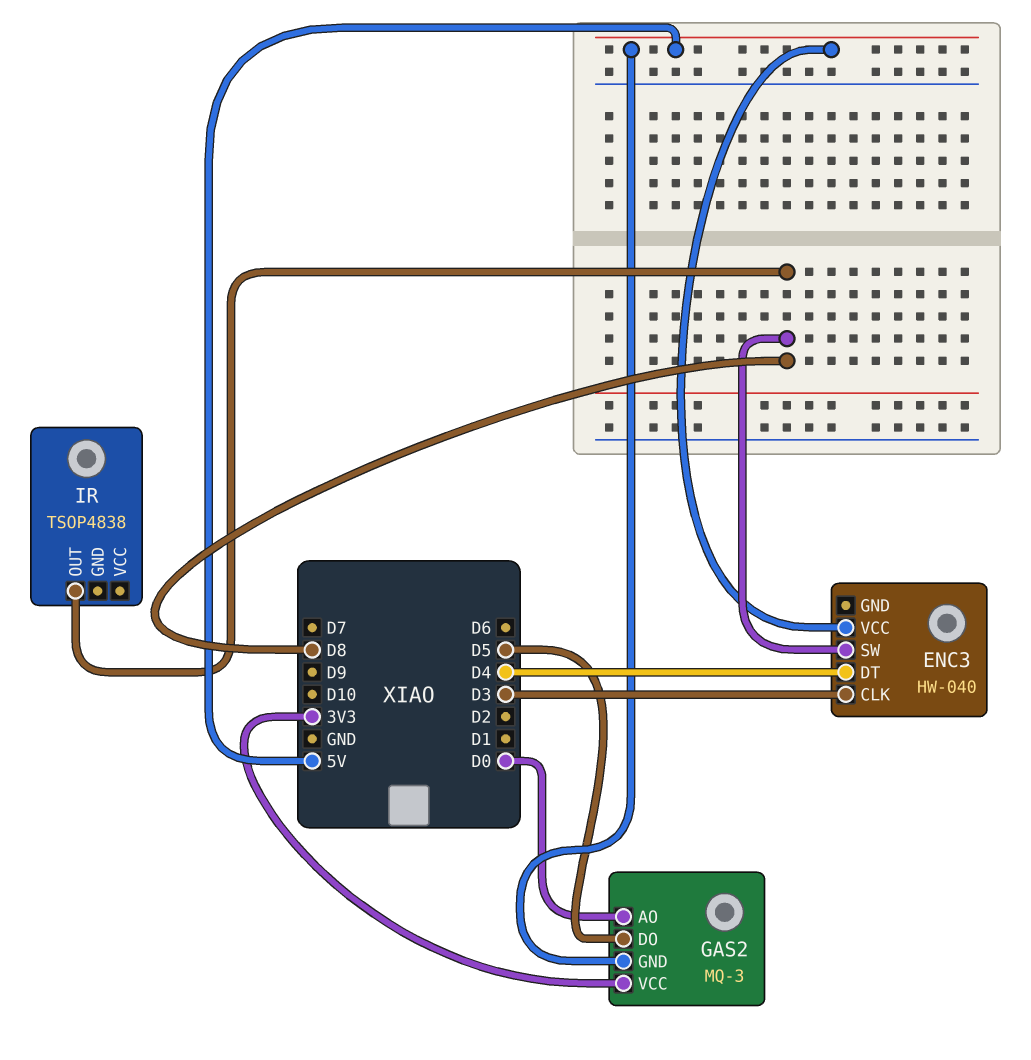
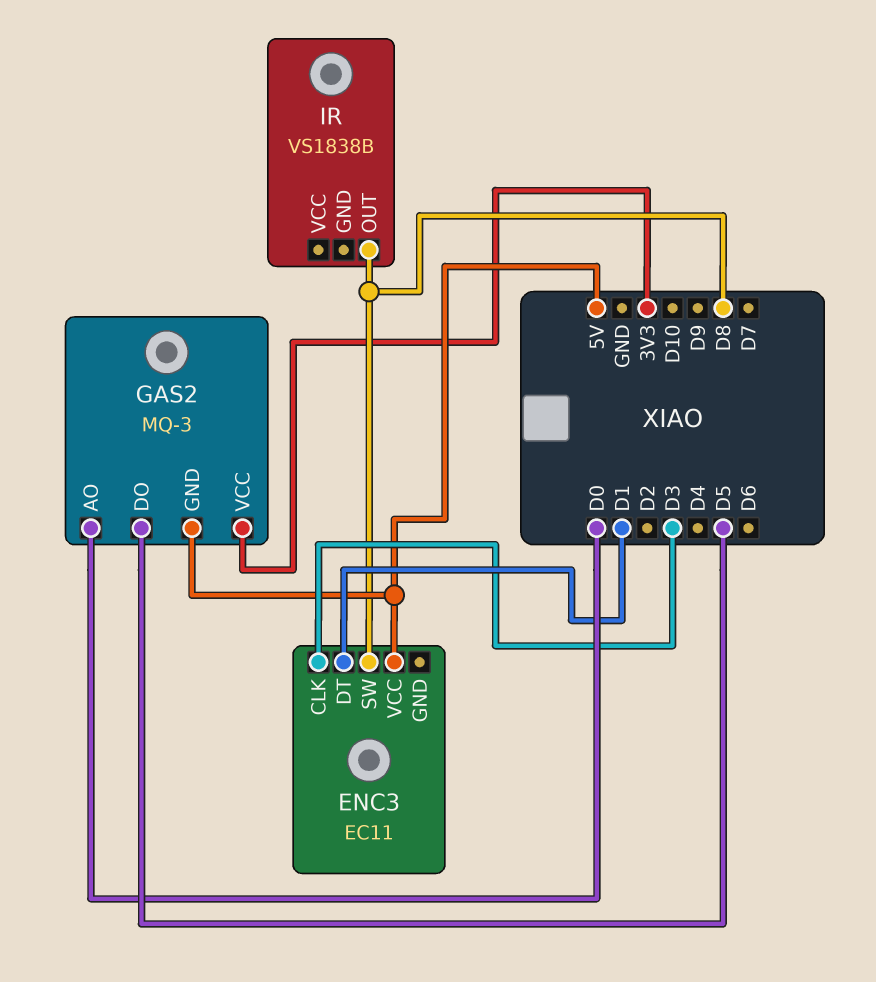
ENC3: HW-040 -> EC11
ENC3 pin DT: D4 -> D1
IR: TSOP4838 -> VS1838B

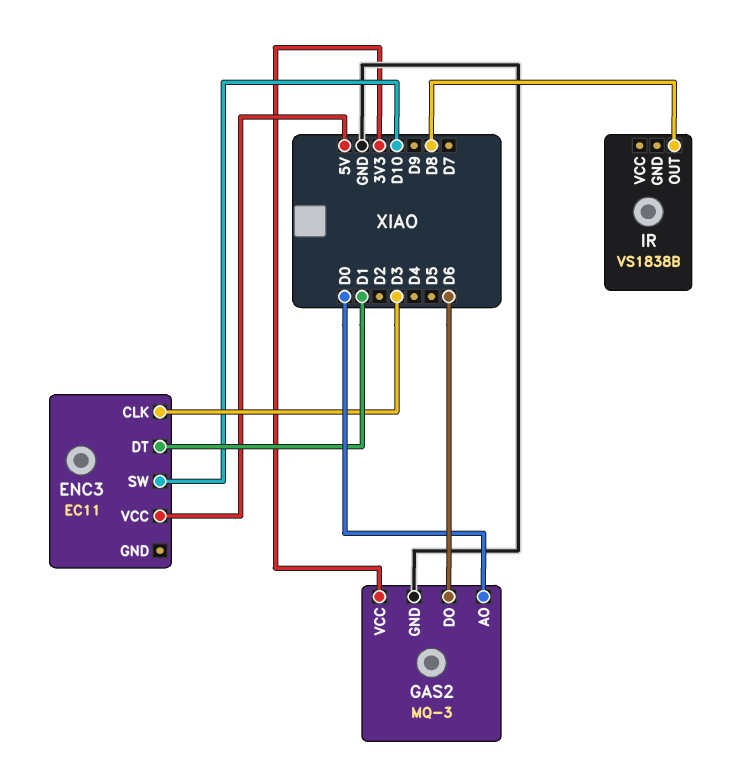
ENC3 pin SW: D8 -> D10
GAS2 pin DO: D5 -> D6
GAS2 pin GND: 5V -> GND

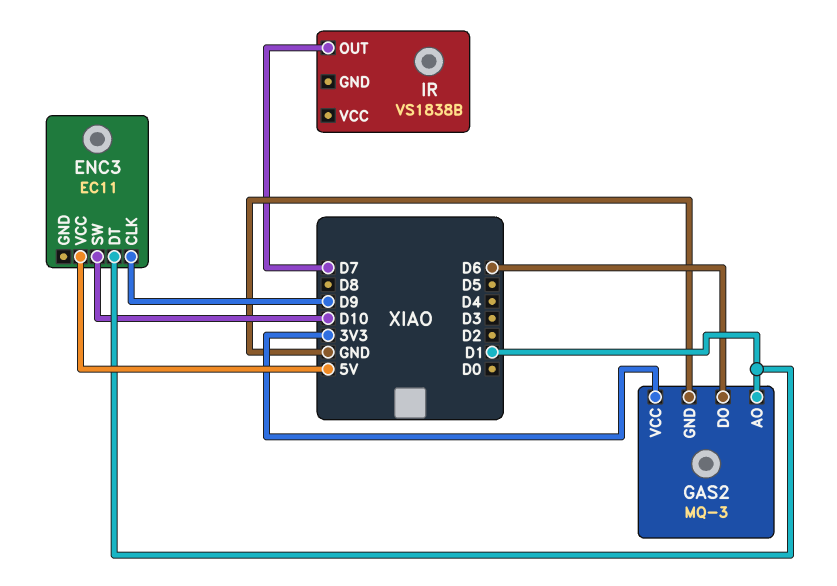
ENC3 pin CLK: D3 -> D9
GAS2 pin AO: D0 -> D1
IR pin OUT: D8 -> D7

